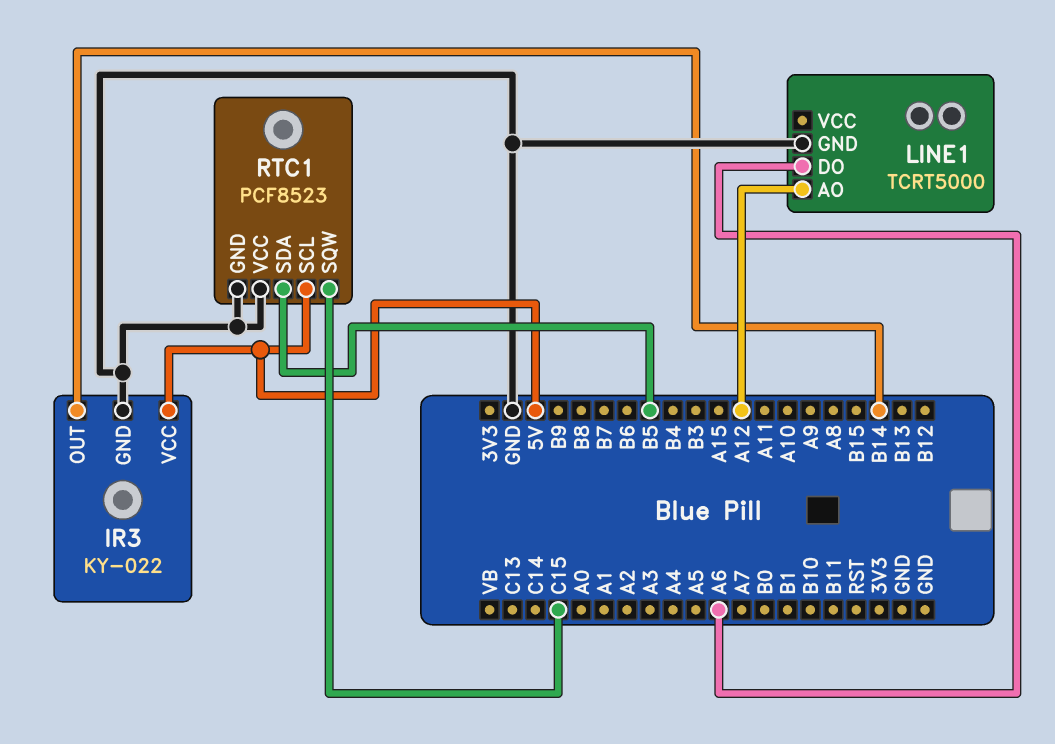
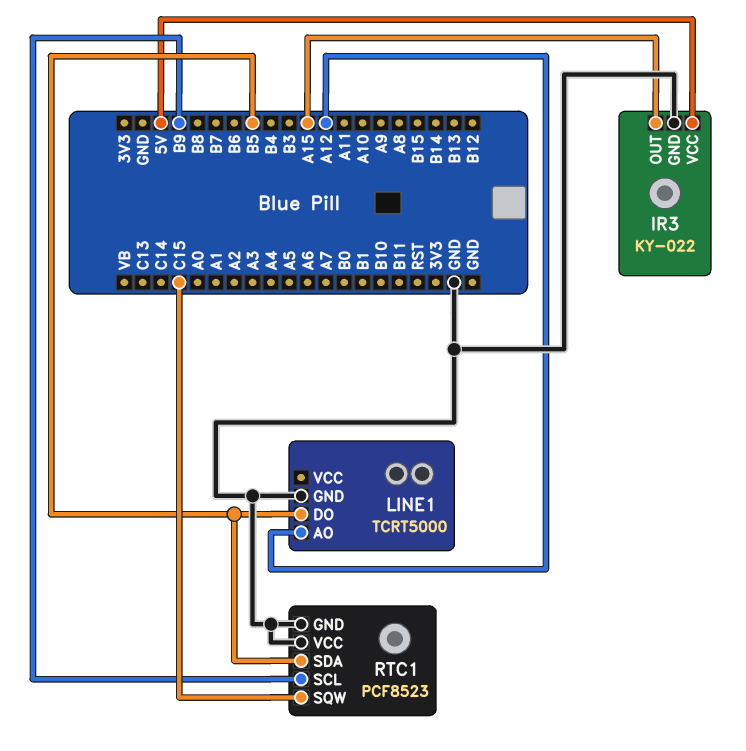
IR3 pin OUT: B14 -> A15
LINE1 pin DO: A6 -> B5
RTC1 pin SCL: 5V -> B9

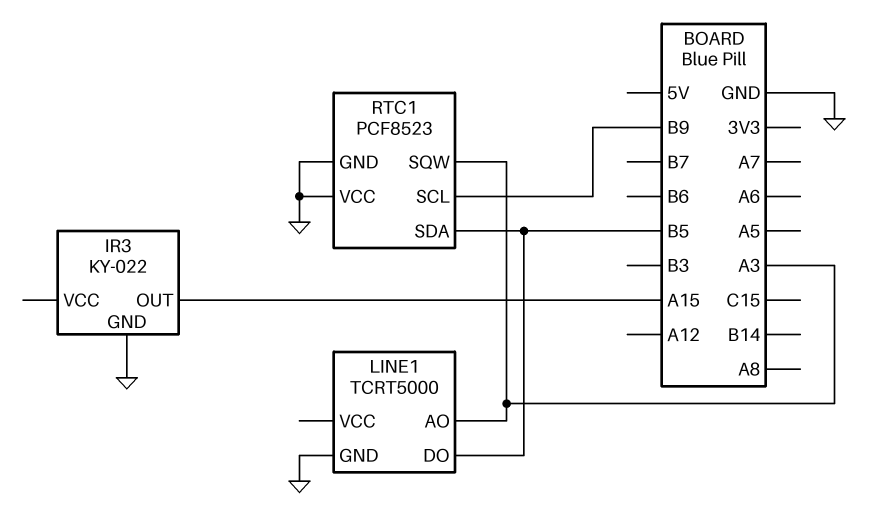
IR3 pin VCC: 5V -> none
LINE1 pin AO: A12 -> A3
RTC1 pin SQW: C15 -> A3

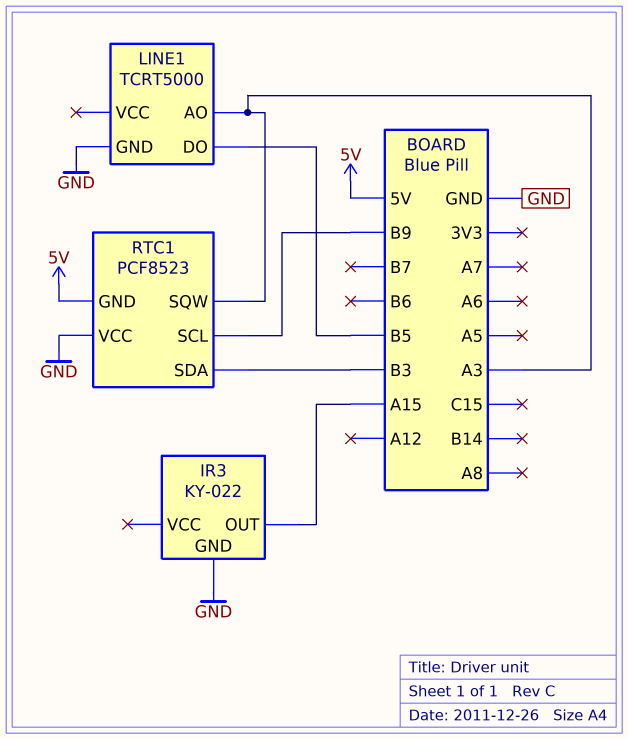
RTC1 pin GND: GND -> 5V
RTC1 pin SDA: B5 -> B3

